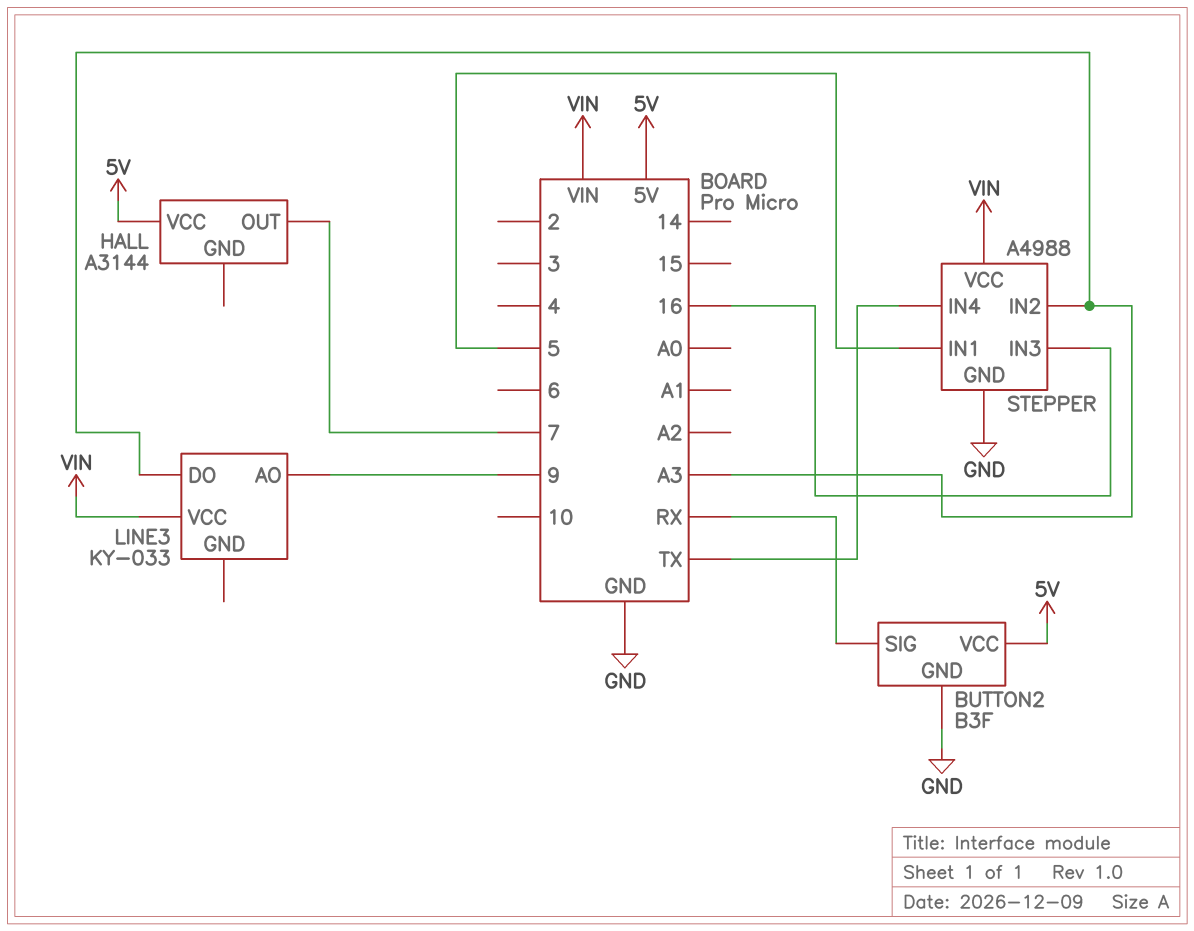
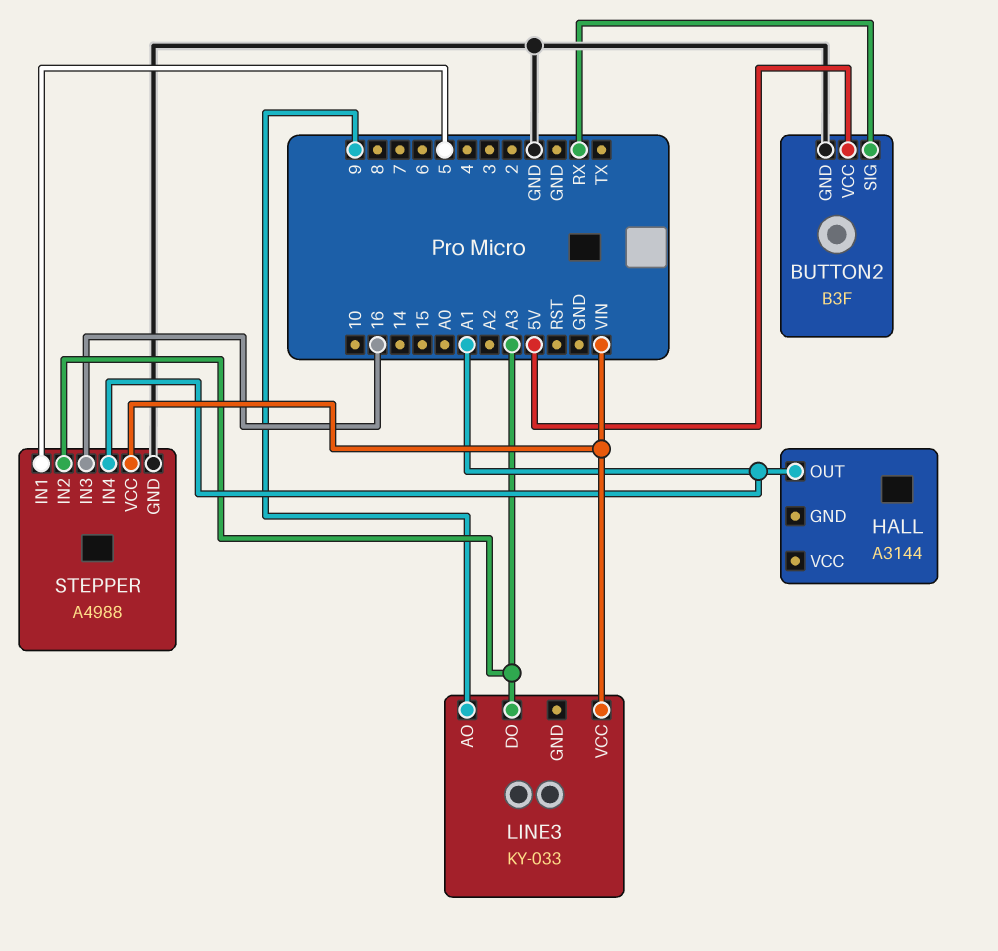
HALL pin OUT: 7 -> A1
HALL pin VCC: 5V -> none
STEPPER pin IN4: TX -> A1

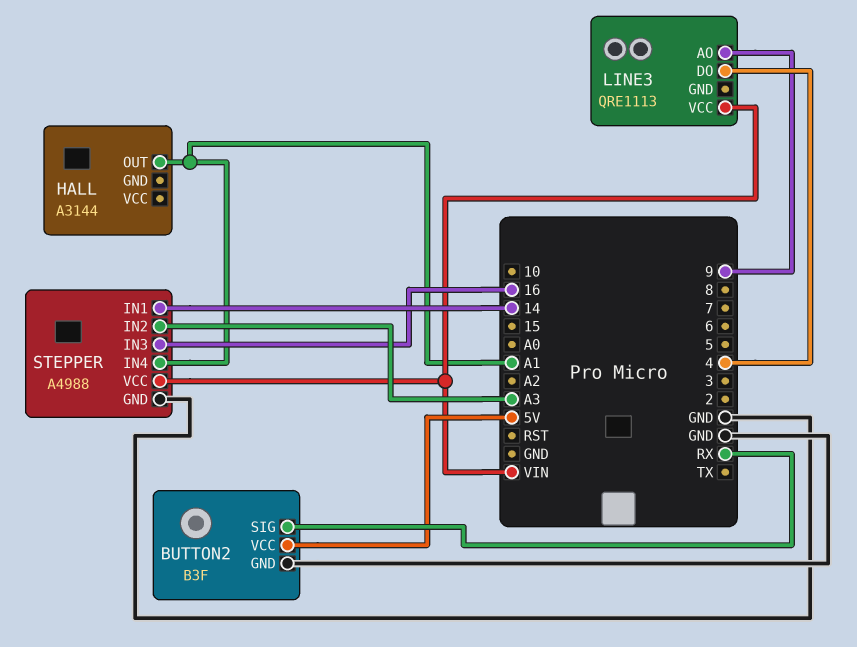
LINE3: KY-033 -> QRE1113
LINE3 pin DO: A3 -> 4
STEPPER pin IN1: 5 -> 14

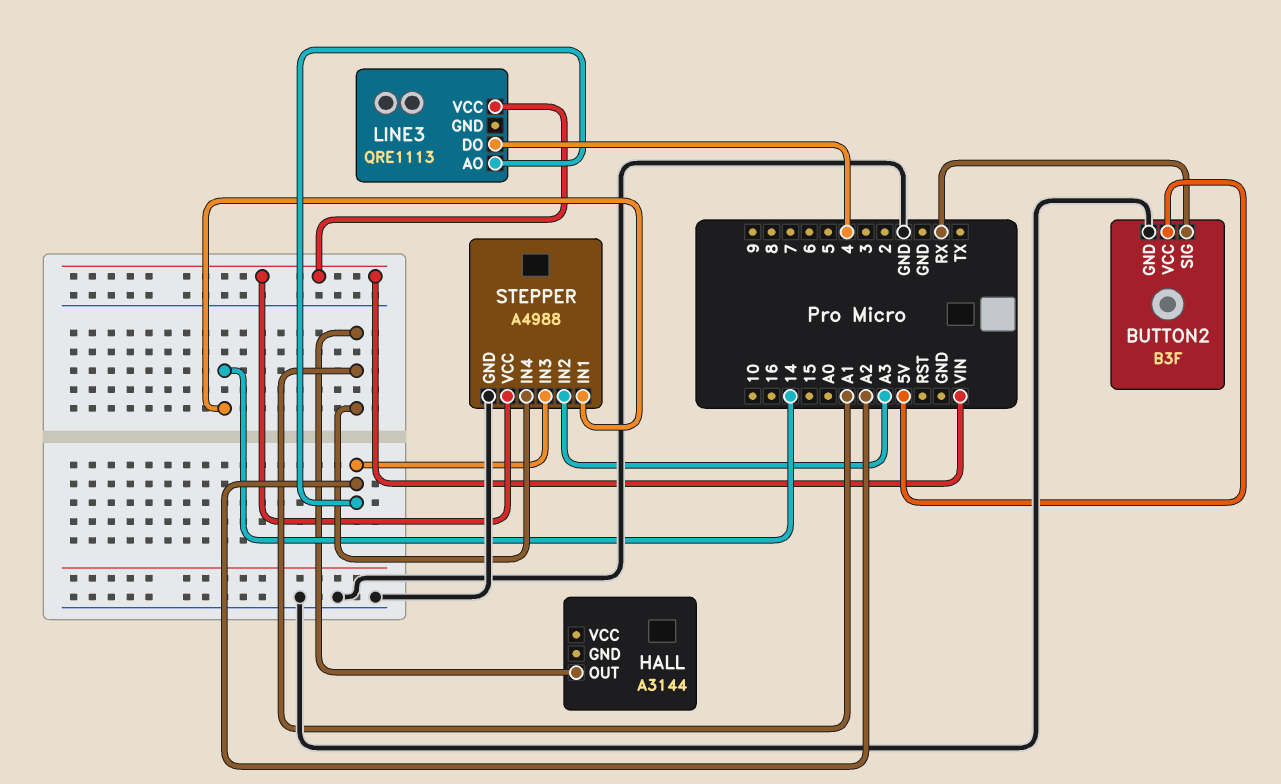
LINE3 pin AO: 9 -> A2
STEPPER pin IN3: 16 -> A2

